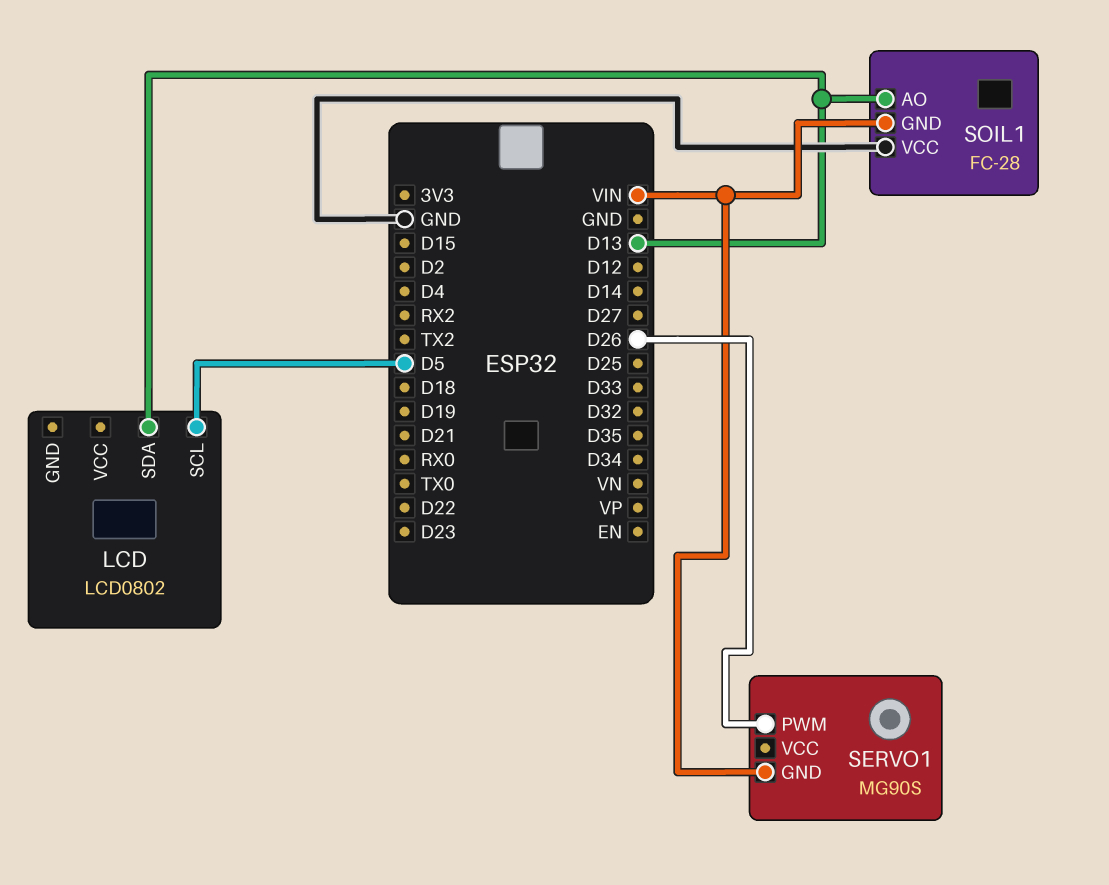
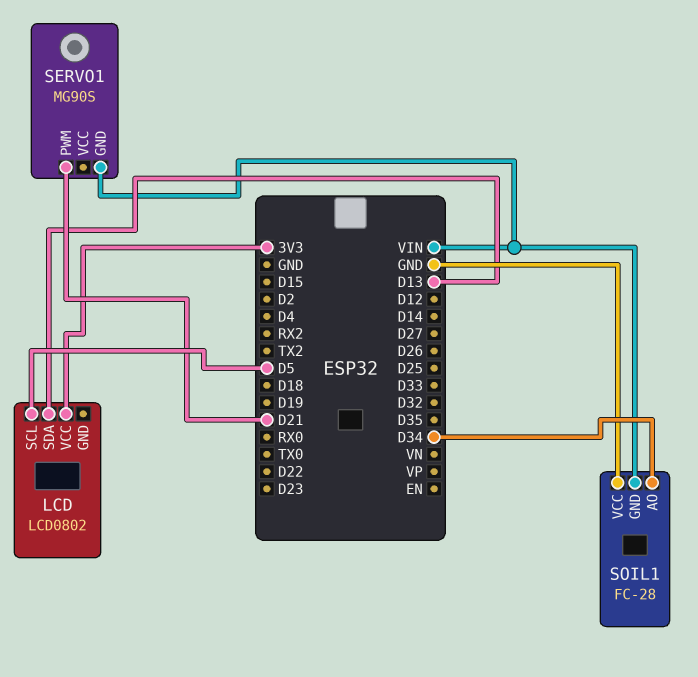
LCD pin VCC: none -> 3V3
SERVO1 pin PWM: D26 -> D21
SOIL1 pin AO: D13 -> D34

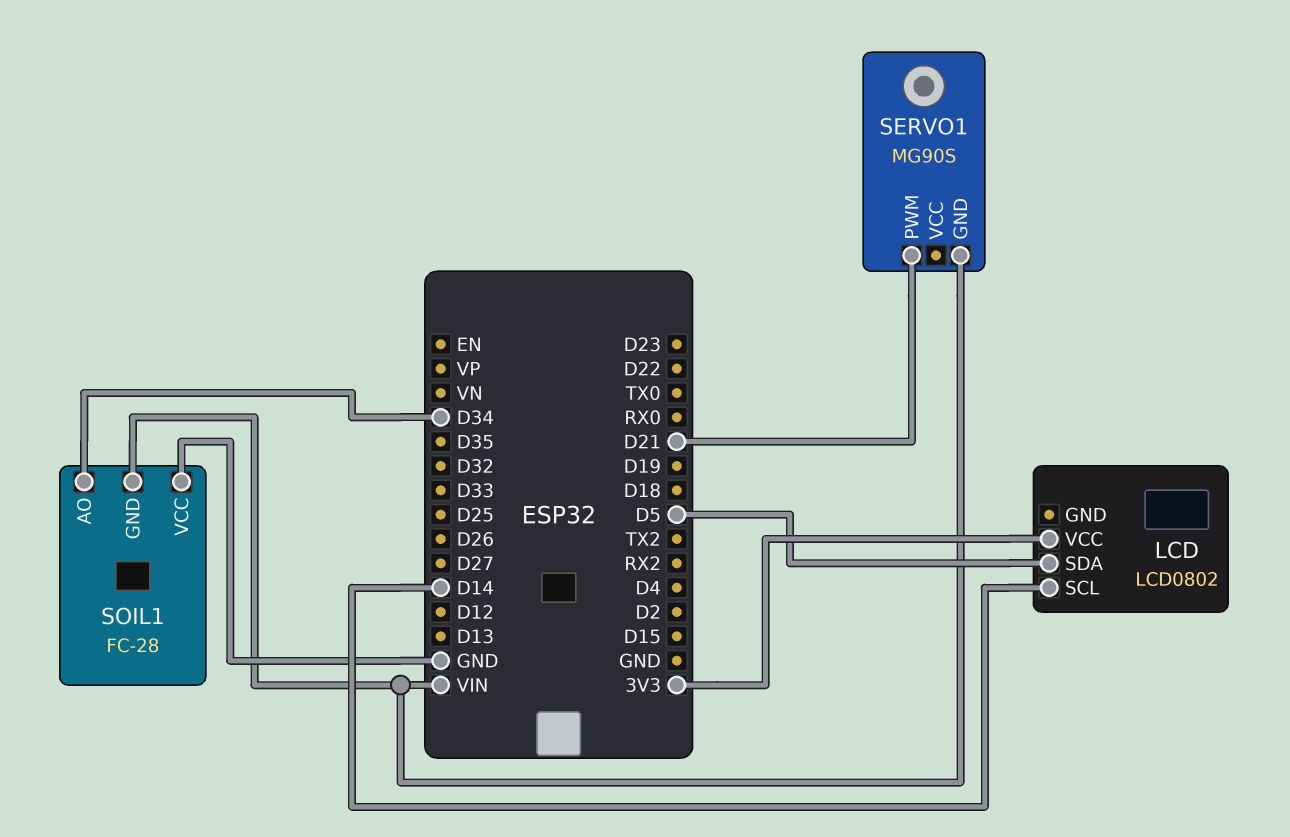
LCD pin SCL: D5 -> D14
LCD pin SDA: D13 -> D5

